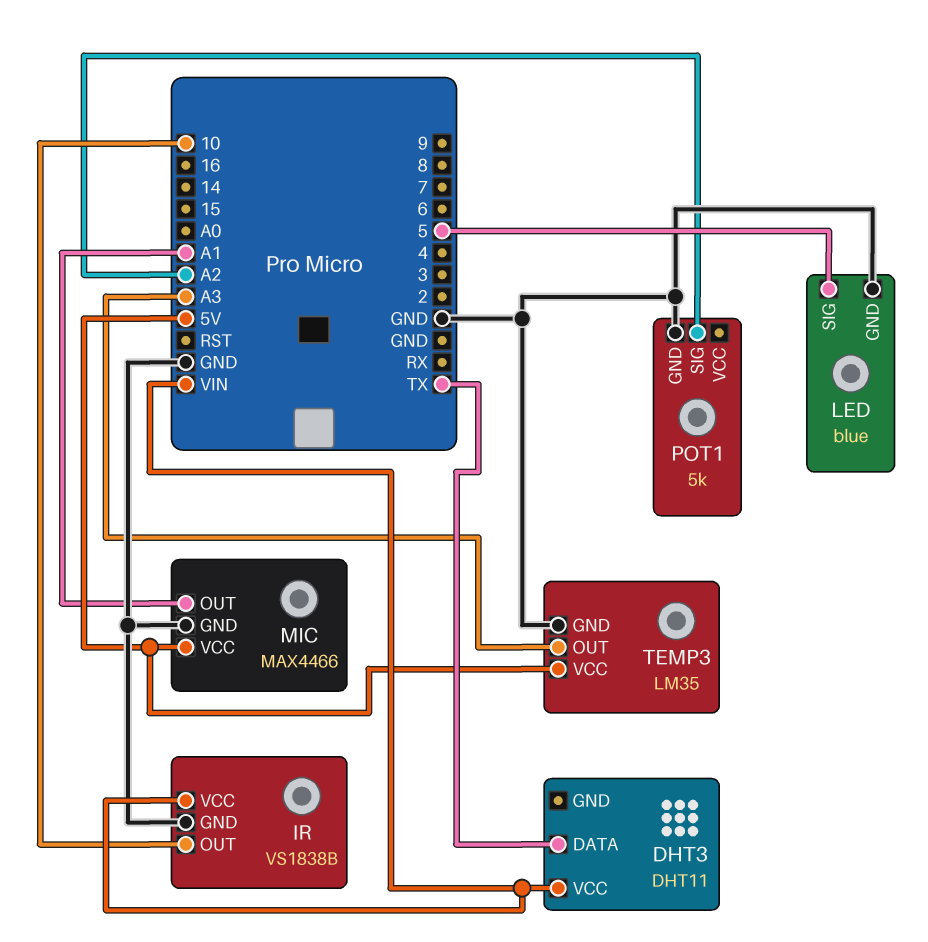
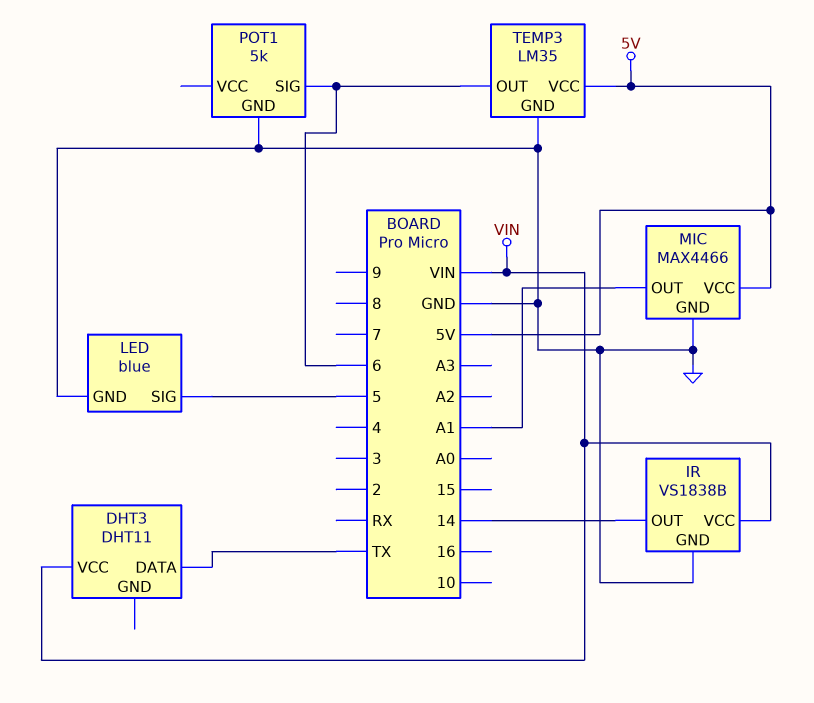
IR pin OUT: 10 -> 14
POT1 pin SIG: A2 -> 6
TEMP3 pin OUT: A3 -> 6

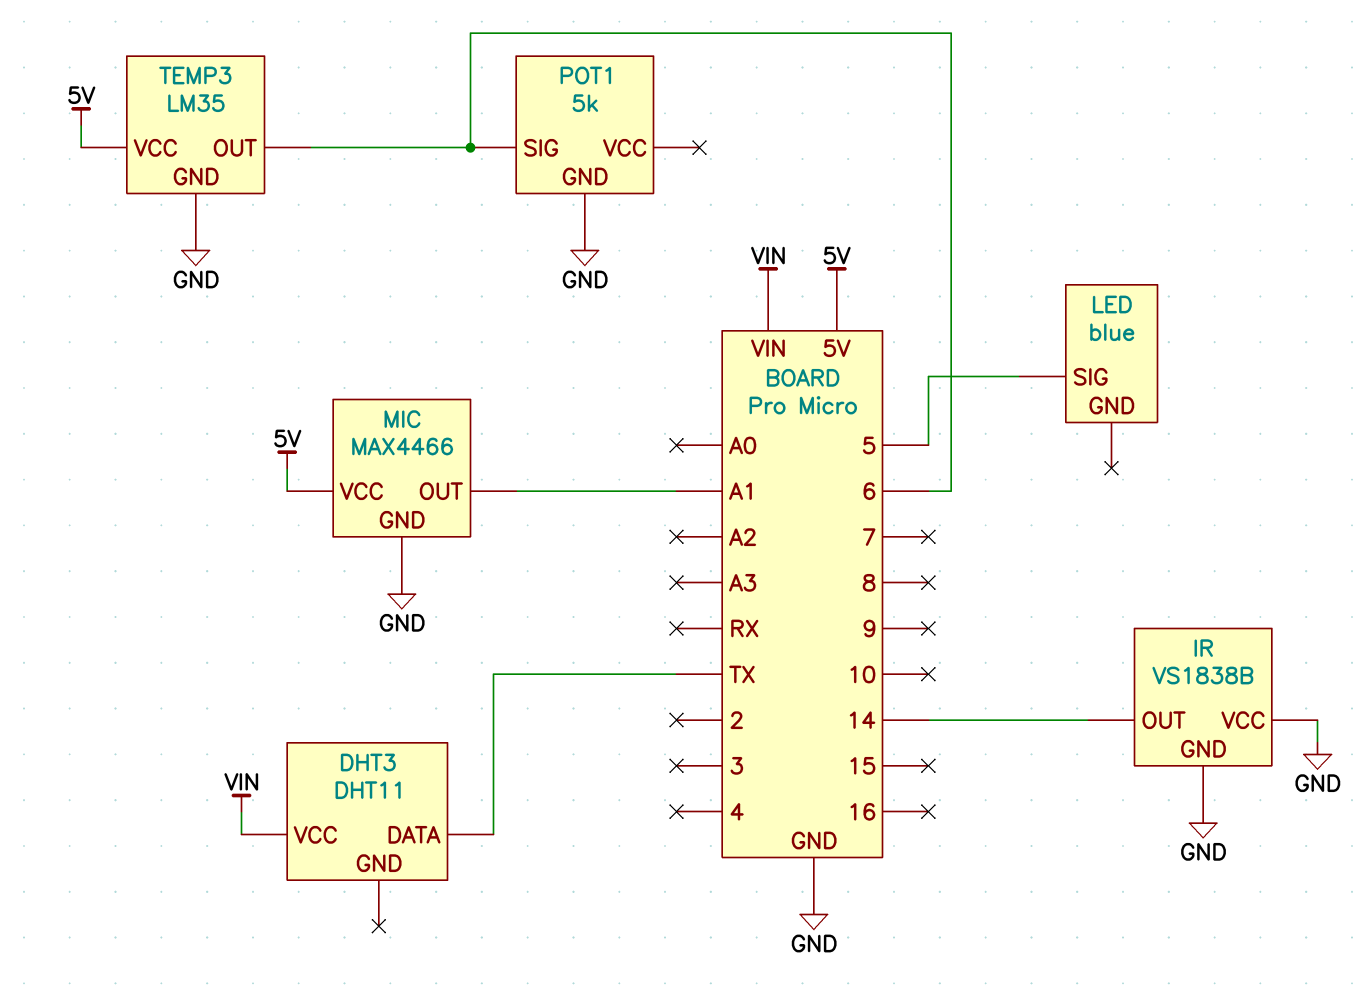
IR pin VCC: VIN -> GND
LED pin GND: GND -> none

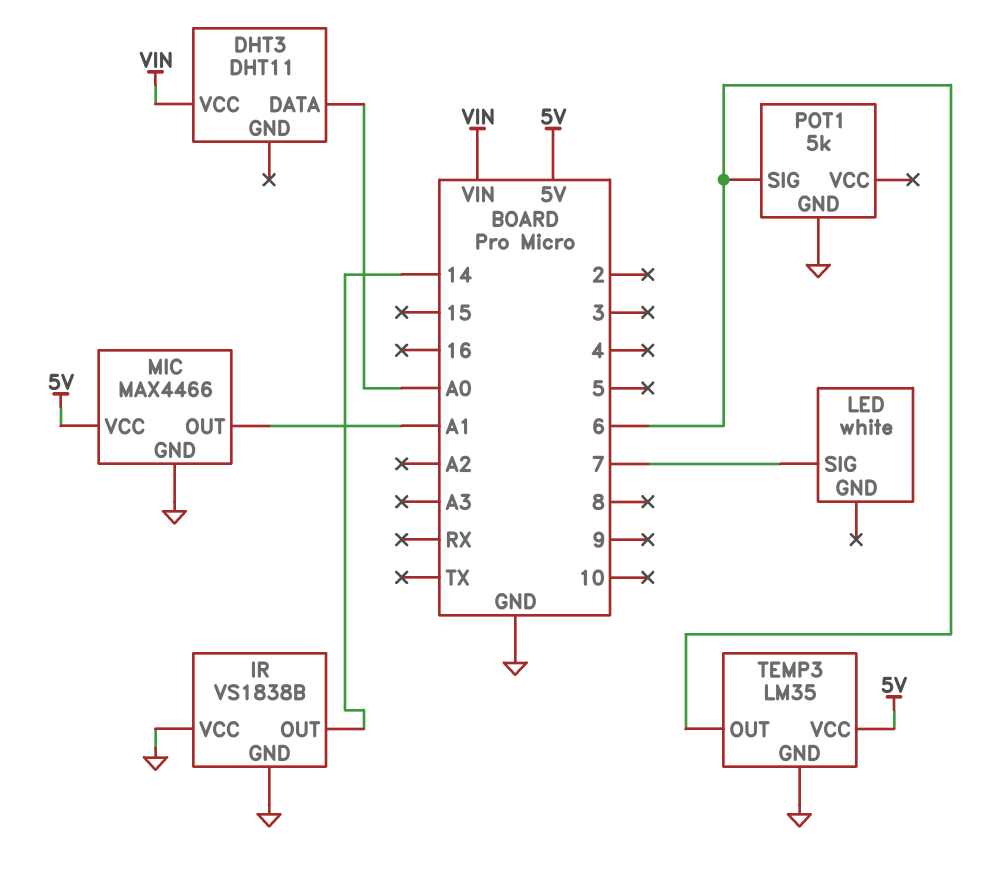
DHT3 pin DATA: TX -> A0
LED: blue -> white
LED pin SIG: 5 -> 7

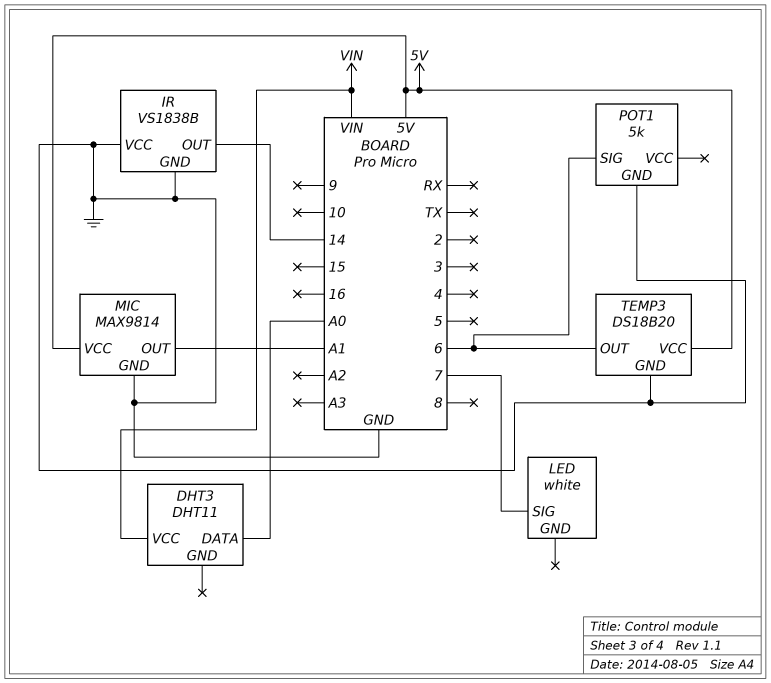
MIC: MAX4466 -> MAX9814
TEMP3: LM35 -> DS18B20

